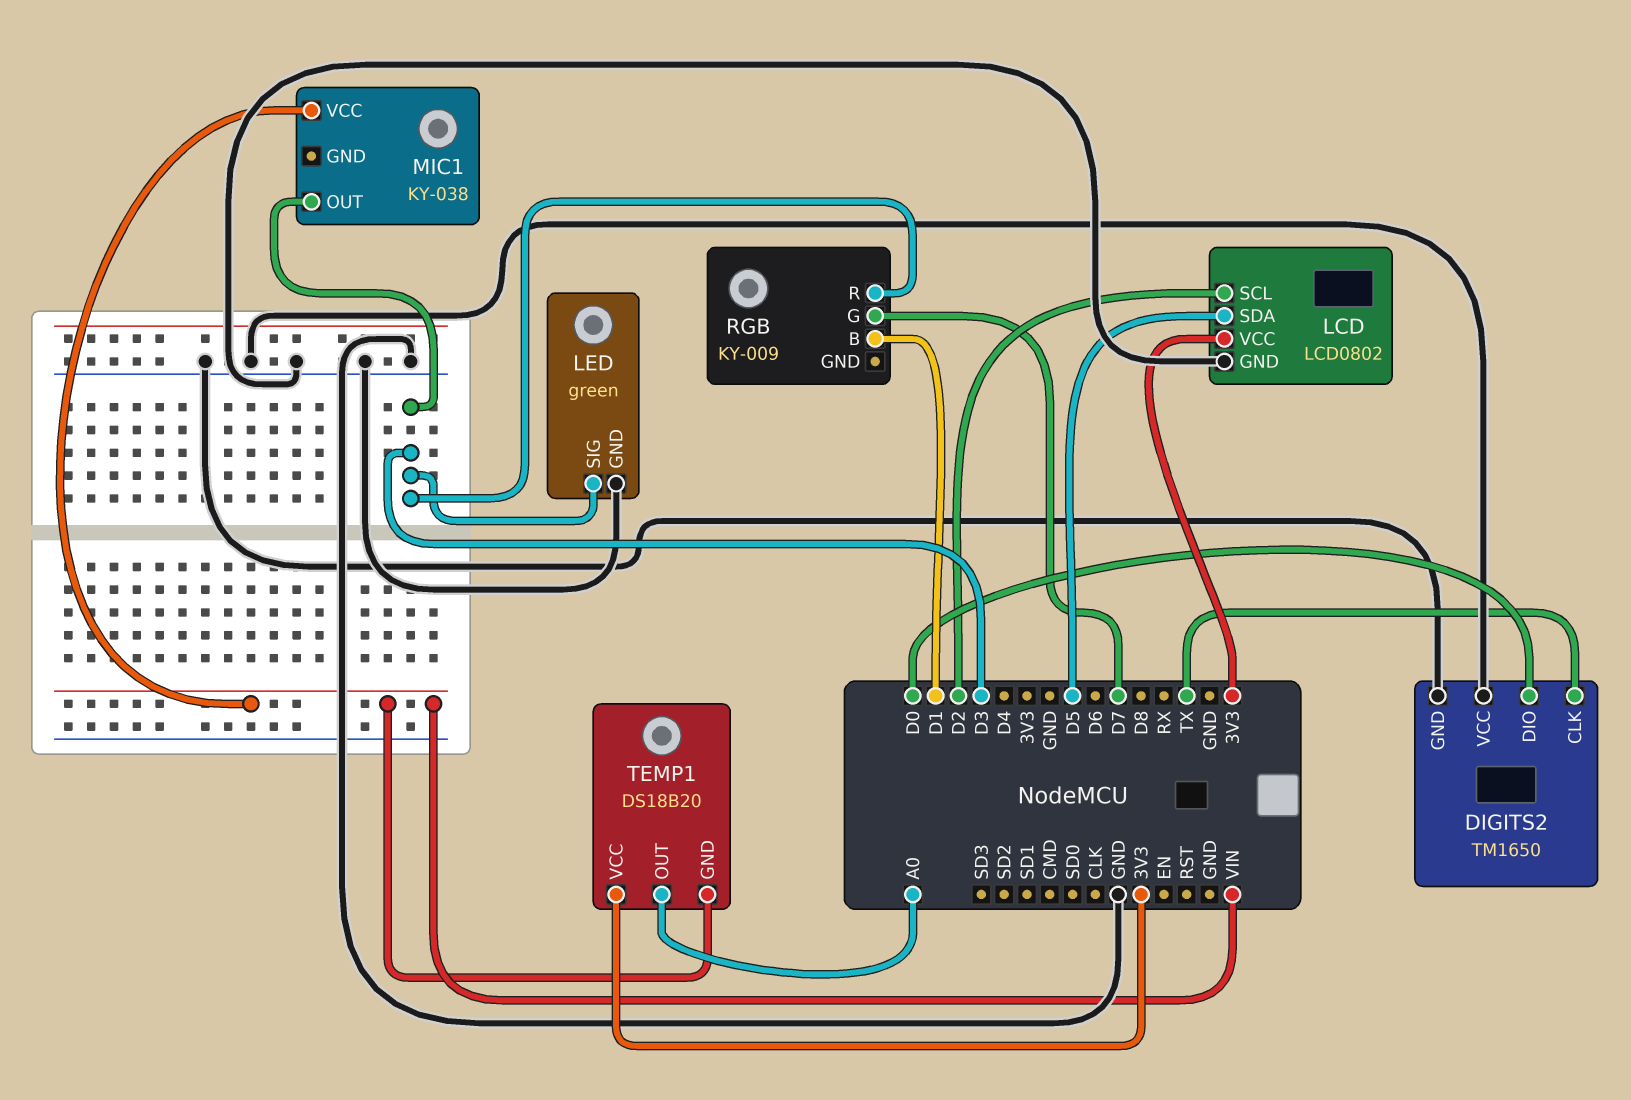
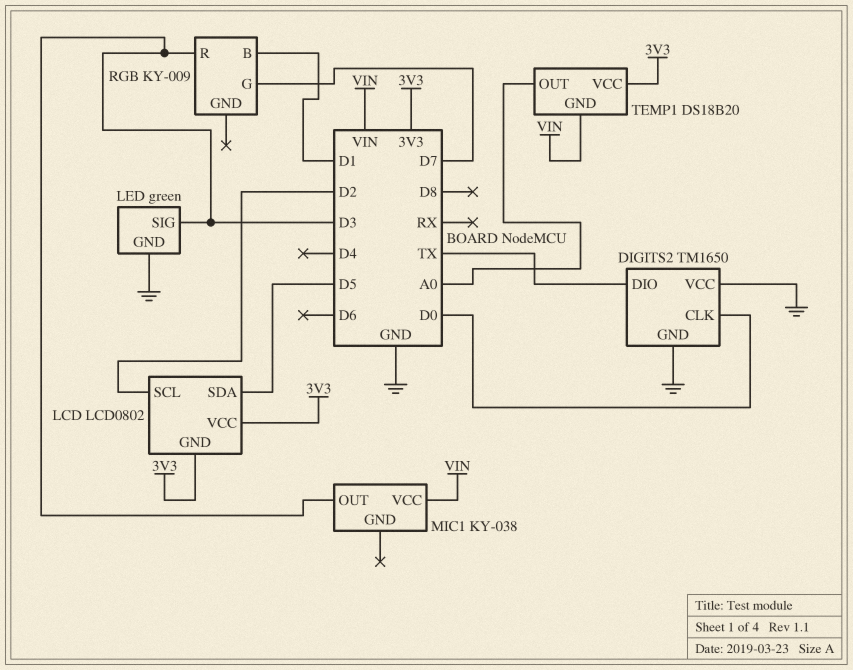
DIGITS2 pin CLK: TX -> D0
DIGITS2 pin DIO: D0 -> TX
LCD pin GND: GND -> 3V3

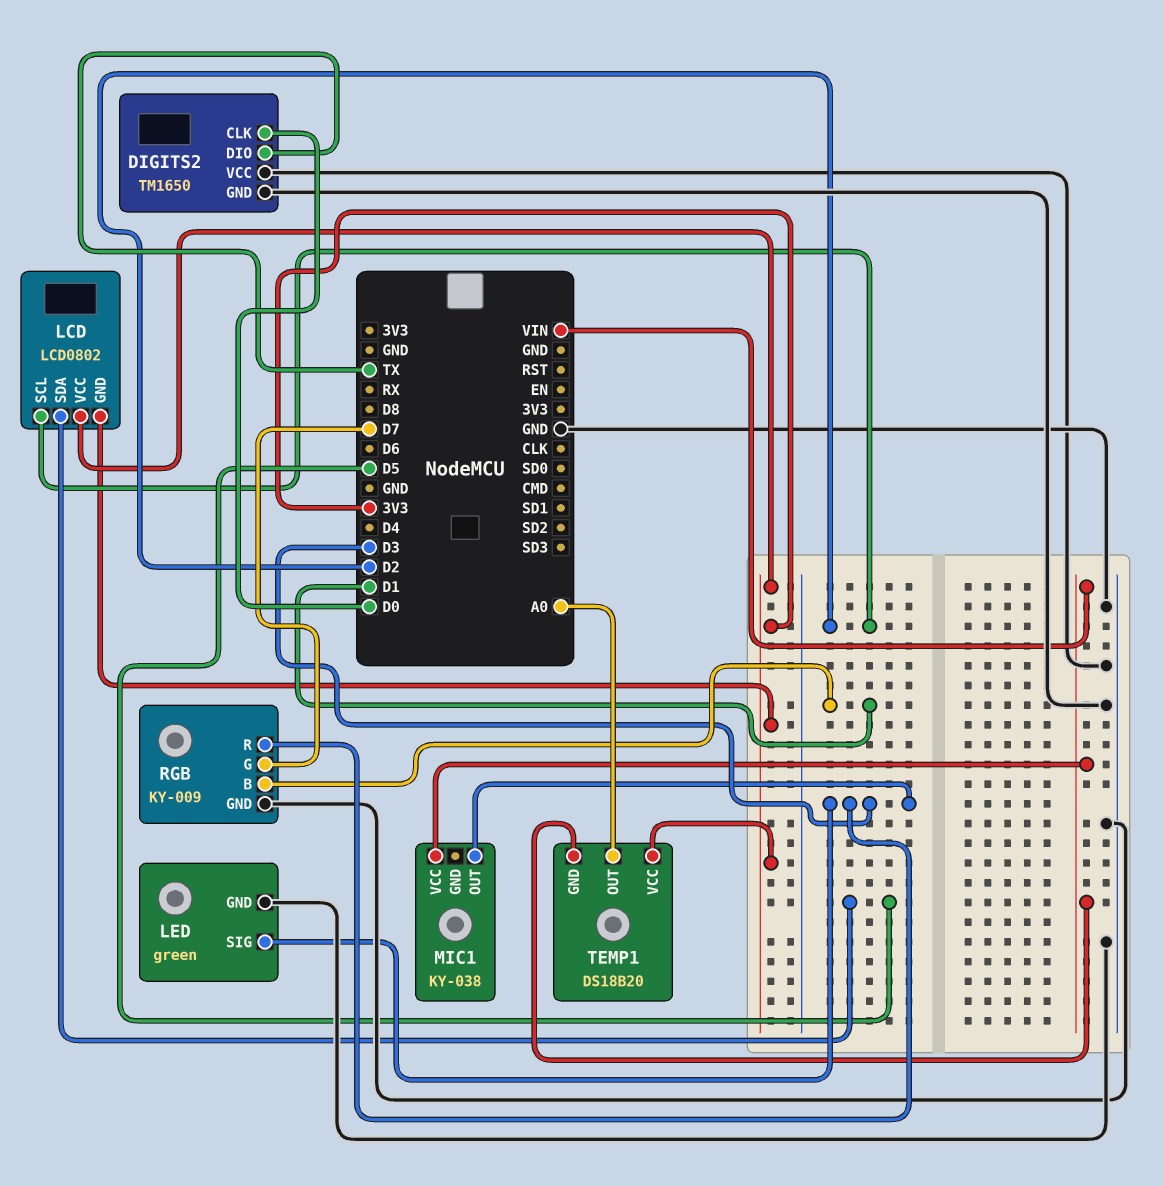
RGB pin GND: none -> GND

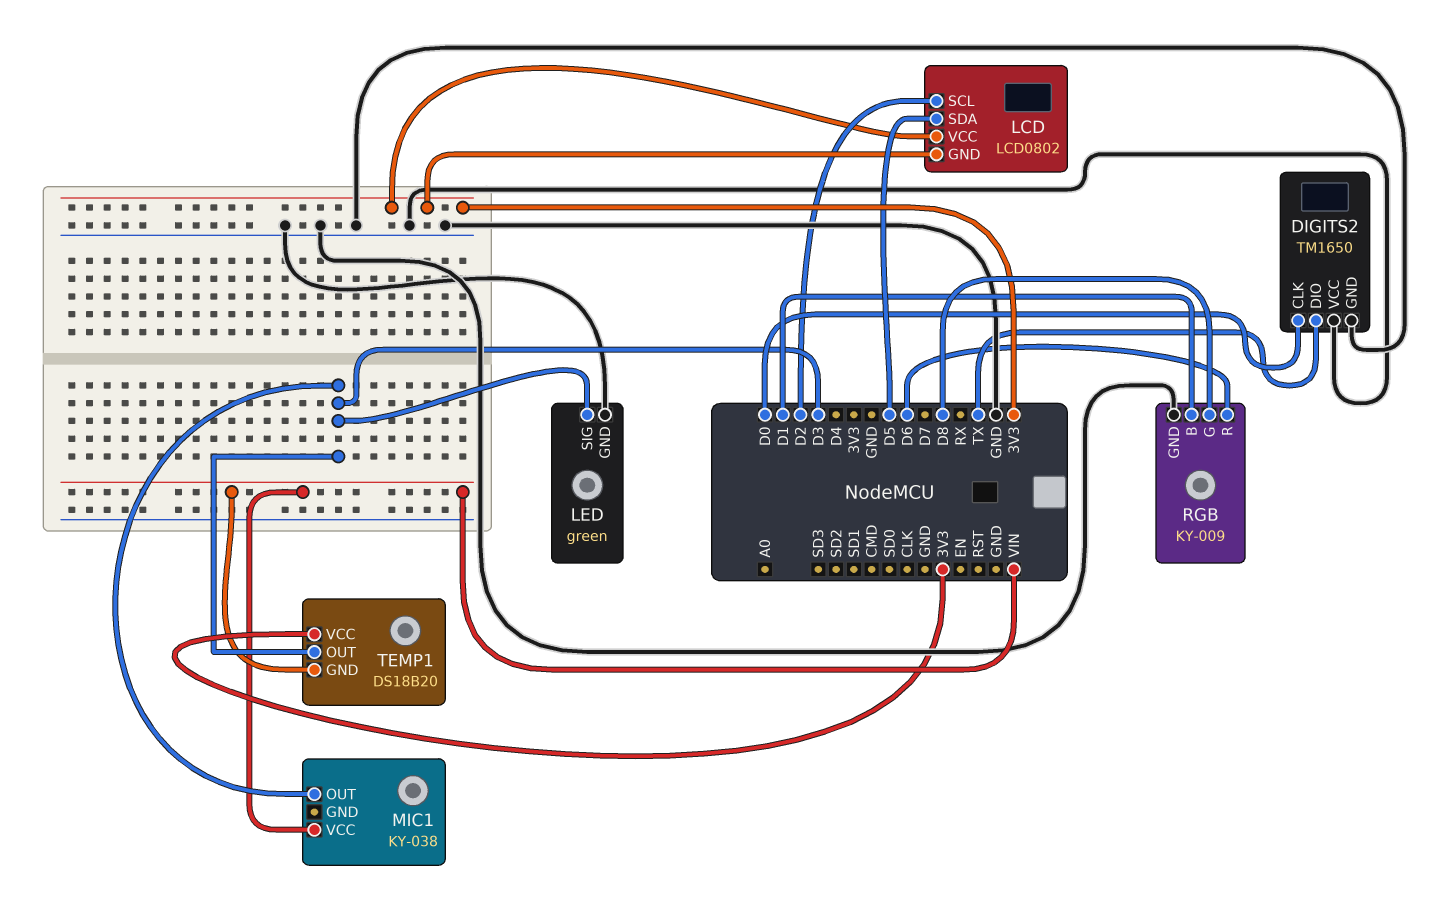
RGB pin G: D7 -> D8
RGB pin R: D3 -> D6
TEMP1 pin OUT: A0 -> D3

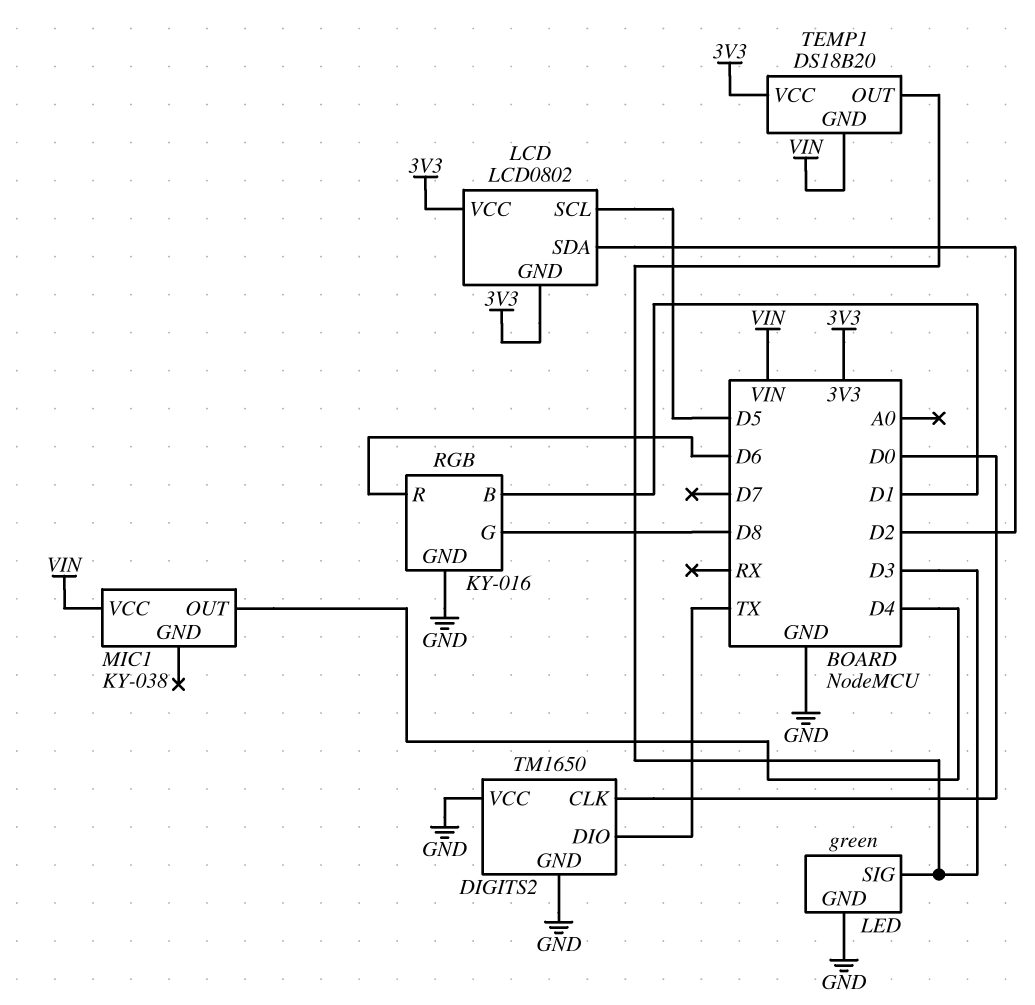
LCD pin SCL: D2 -> D5
LCD pin SDA: D5 -> D2
MIC1 pin OUT: D3 -> D4
RGB: KY-009 -> KY-016

